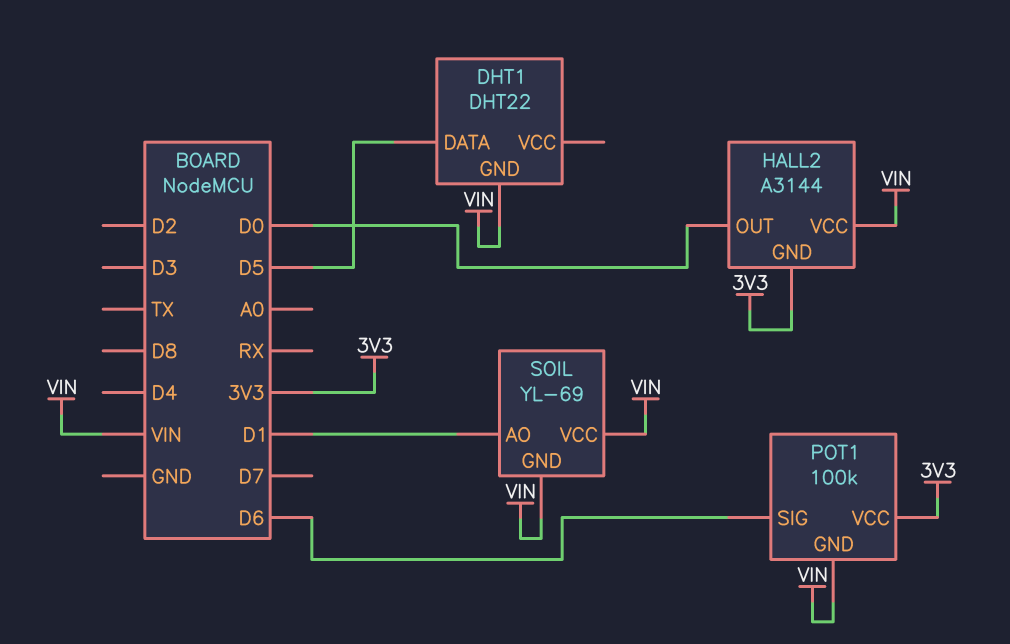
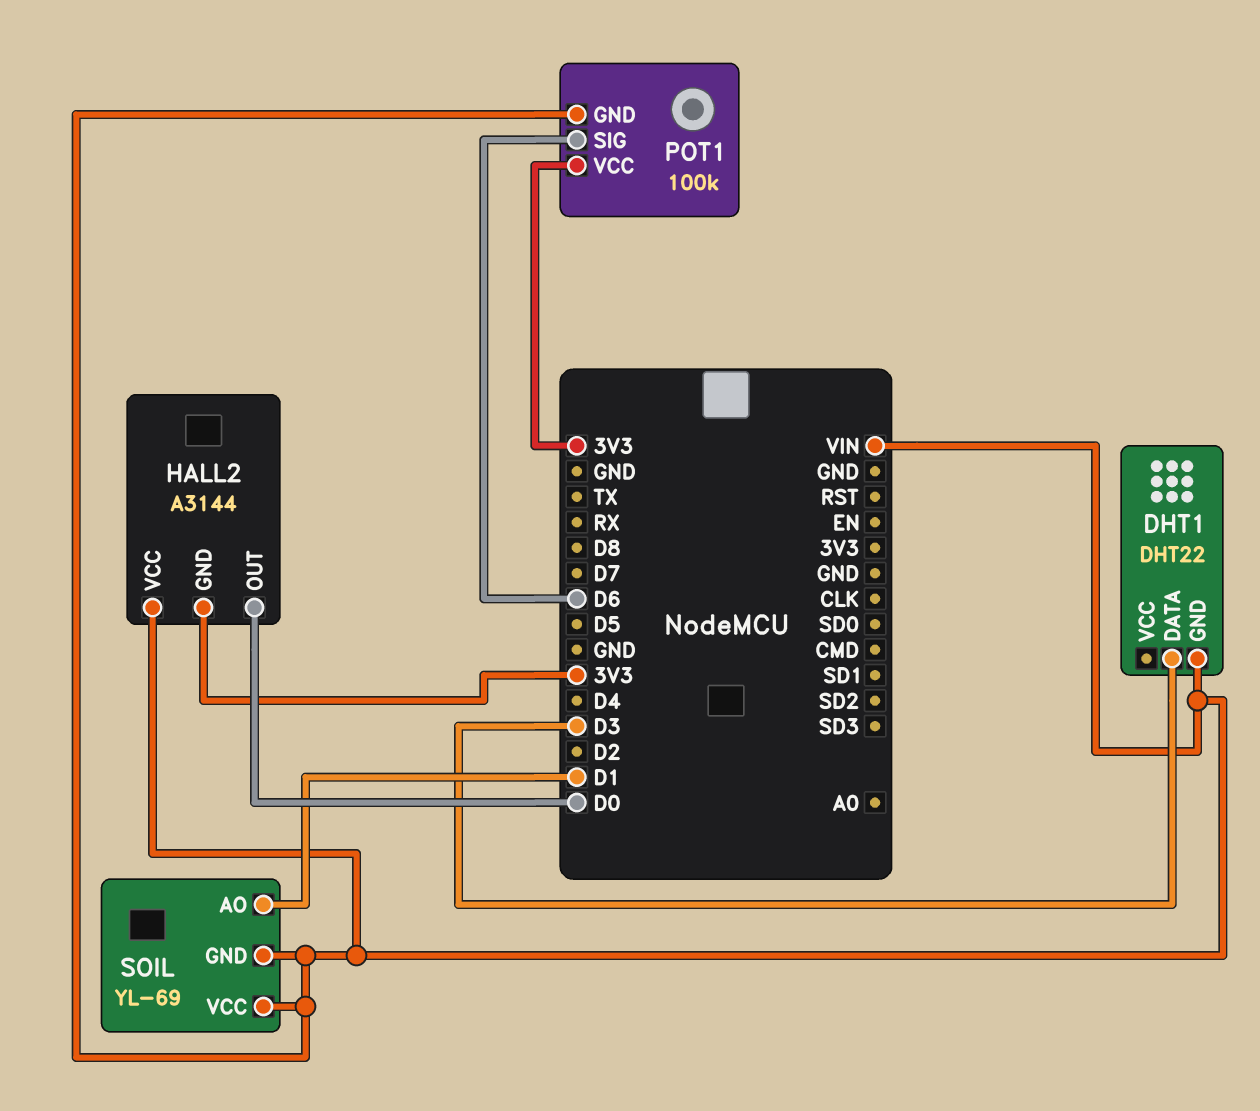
DHT1 pin DATA: D5 -> D3

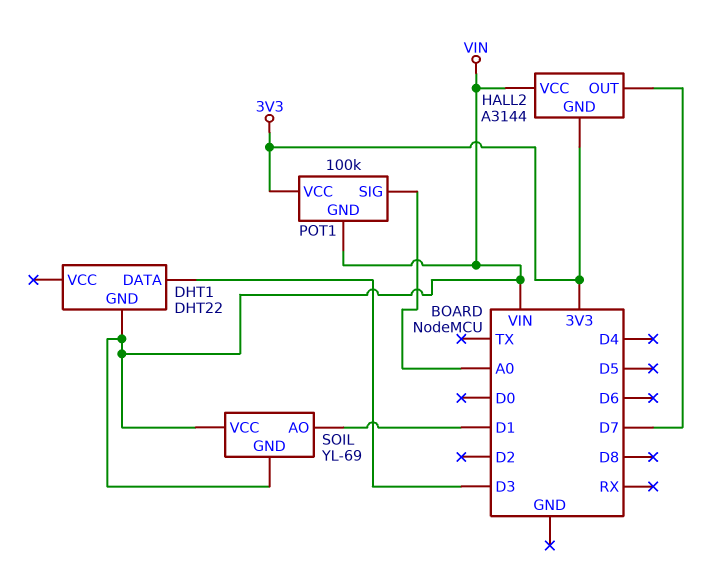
HALL2 pin OUT: D0 -> D7
POT1 pin SIG: D6 -> A0

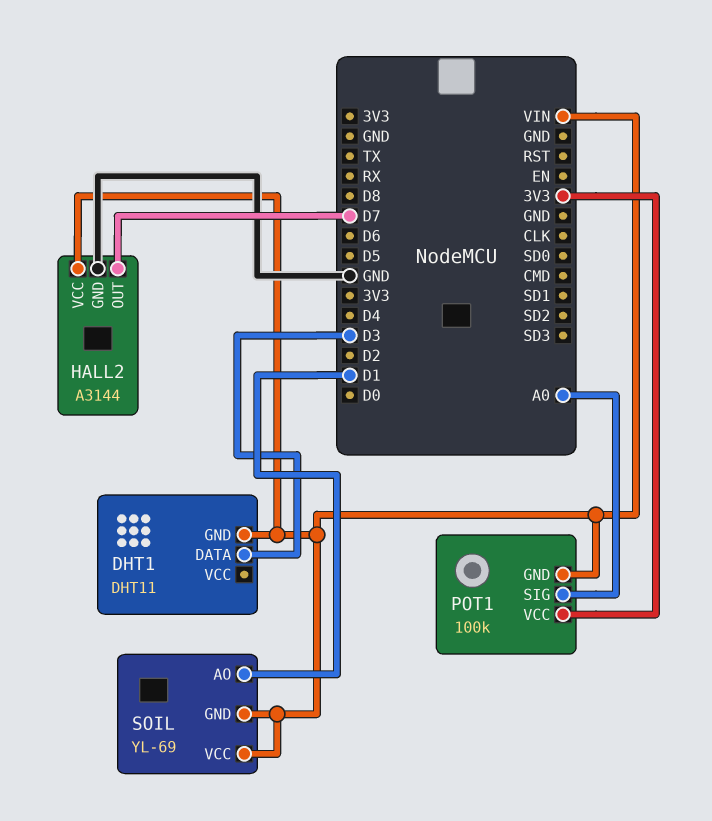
DHT1: DHT22 -> DHT11
HALL2 pin GND: 3V3 -> GND

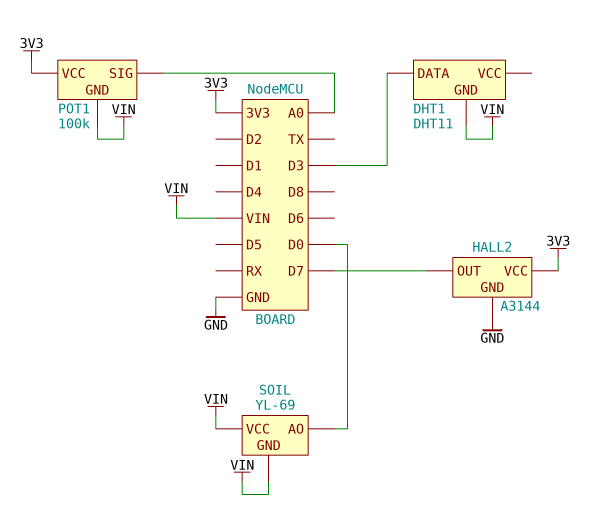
HALL2 pin VCC: VIN -> 3V3
SOIL pin AO: D1 -> D0

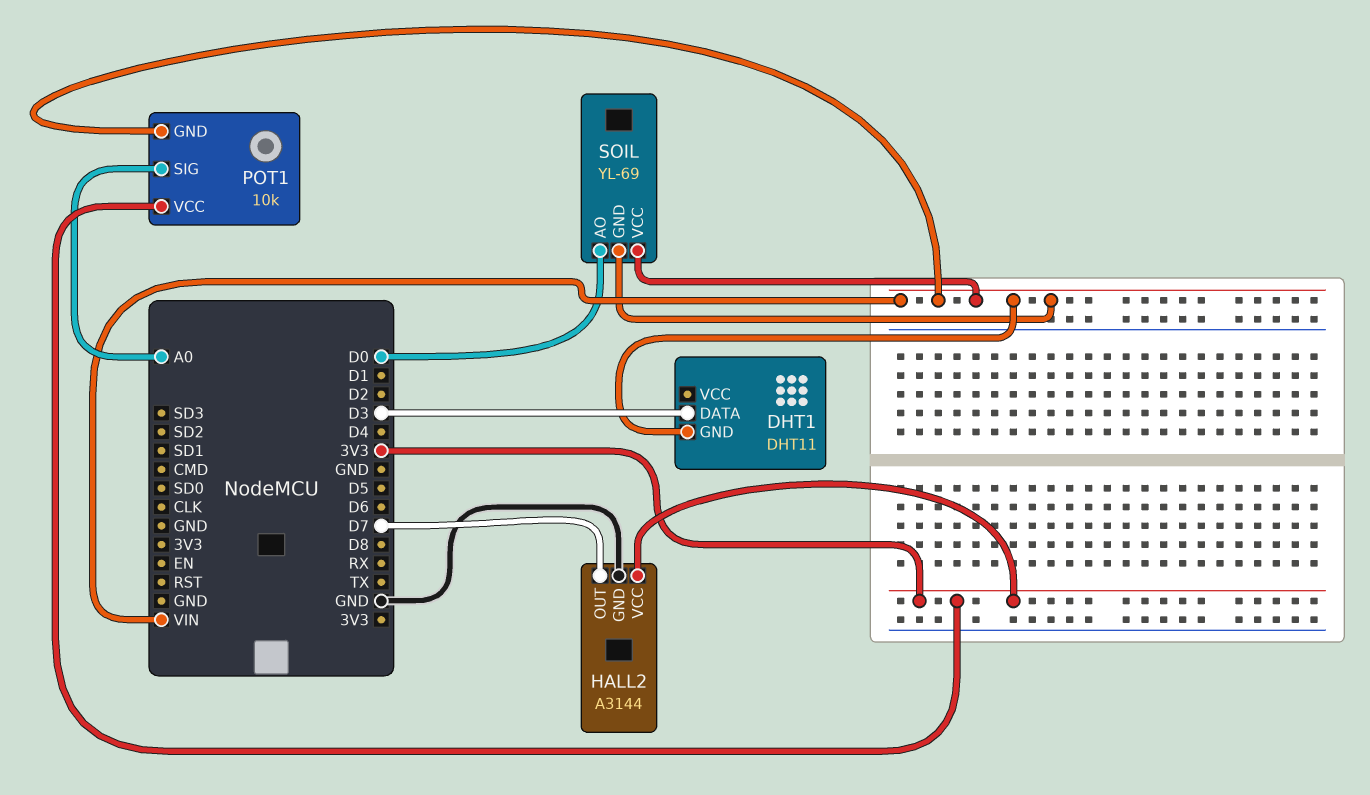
POT1: 100k -> 10k

